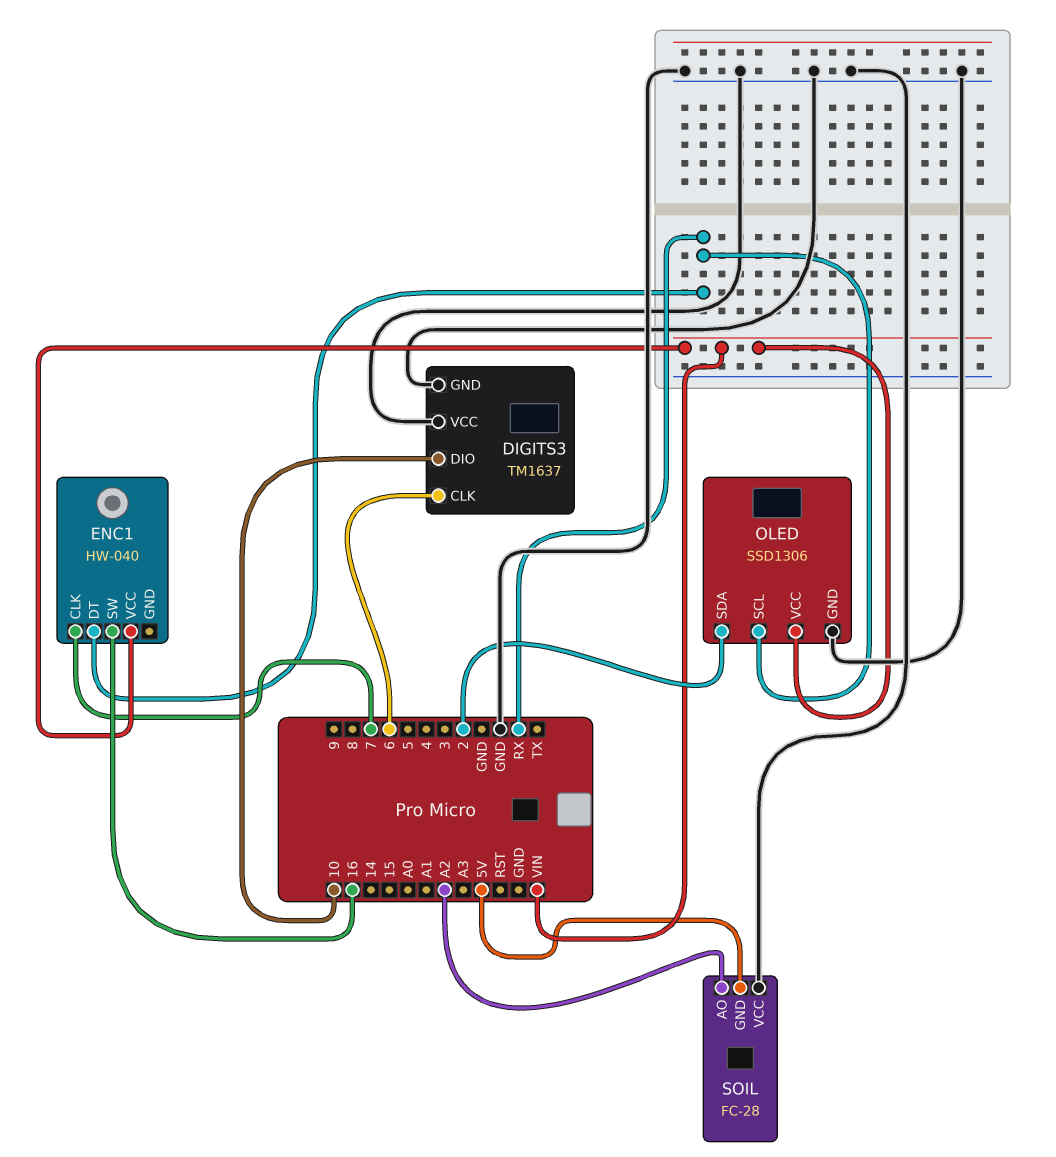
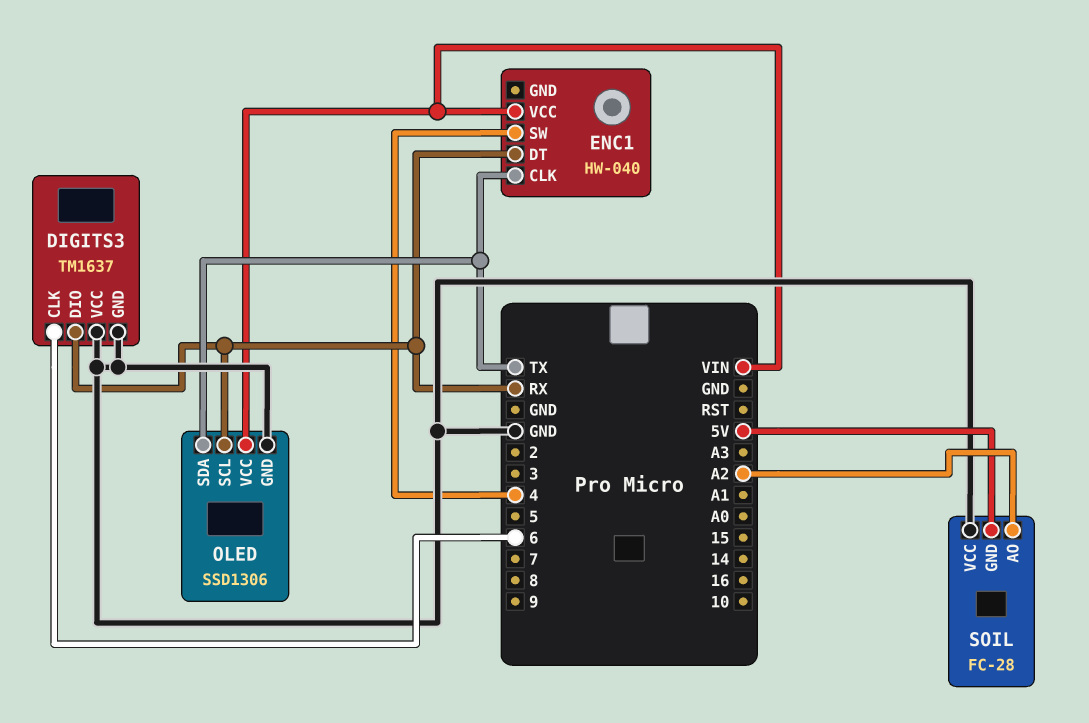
DIGITS3 pin DIO: 10 -> RX
ENC1 pin CLK: 7 -> TX
ENC1 pin SW: 16 -> 4
OLED pin SDA: 2 -> TX

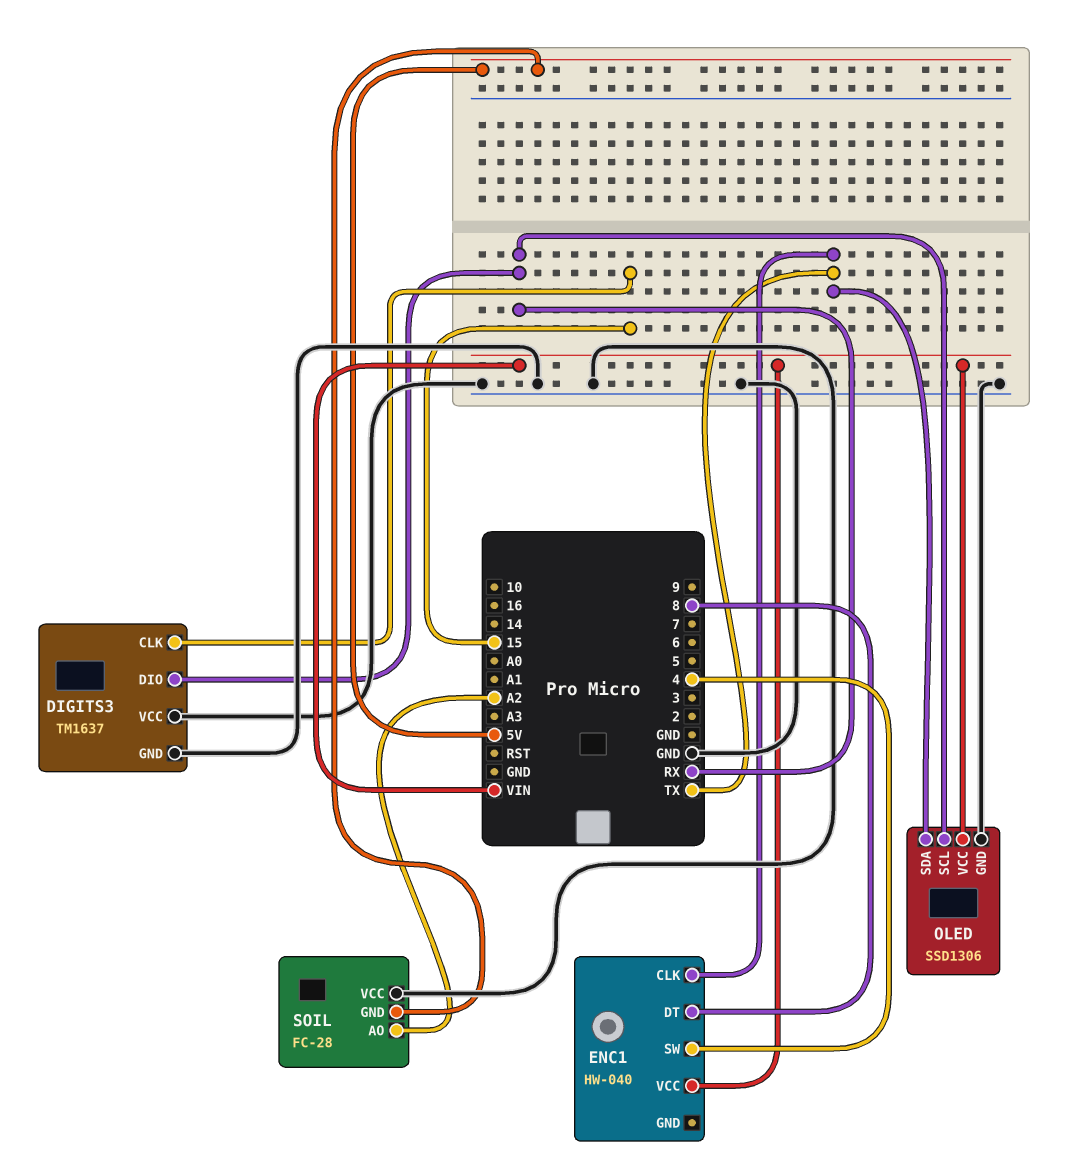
DIGITS3 pin CLK: 6 -> 15
ENC1 pin DT: RX -> 8

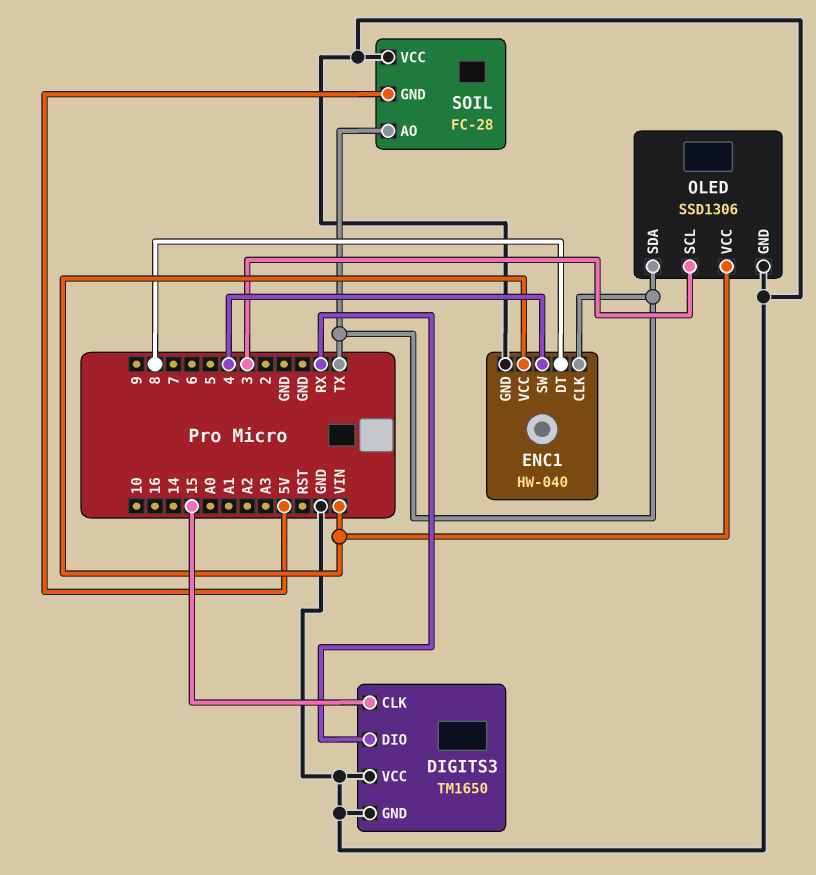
DIGITS3: TM1637 -> TM1650
ENC1 pin GND: none -> GND
OLED pin SCL: RX -> 3
SOIL pin AO: A2 -> TX

